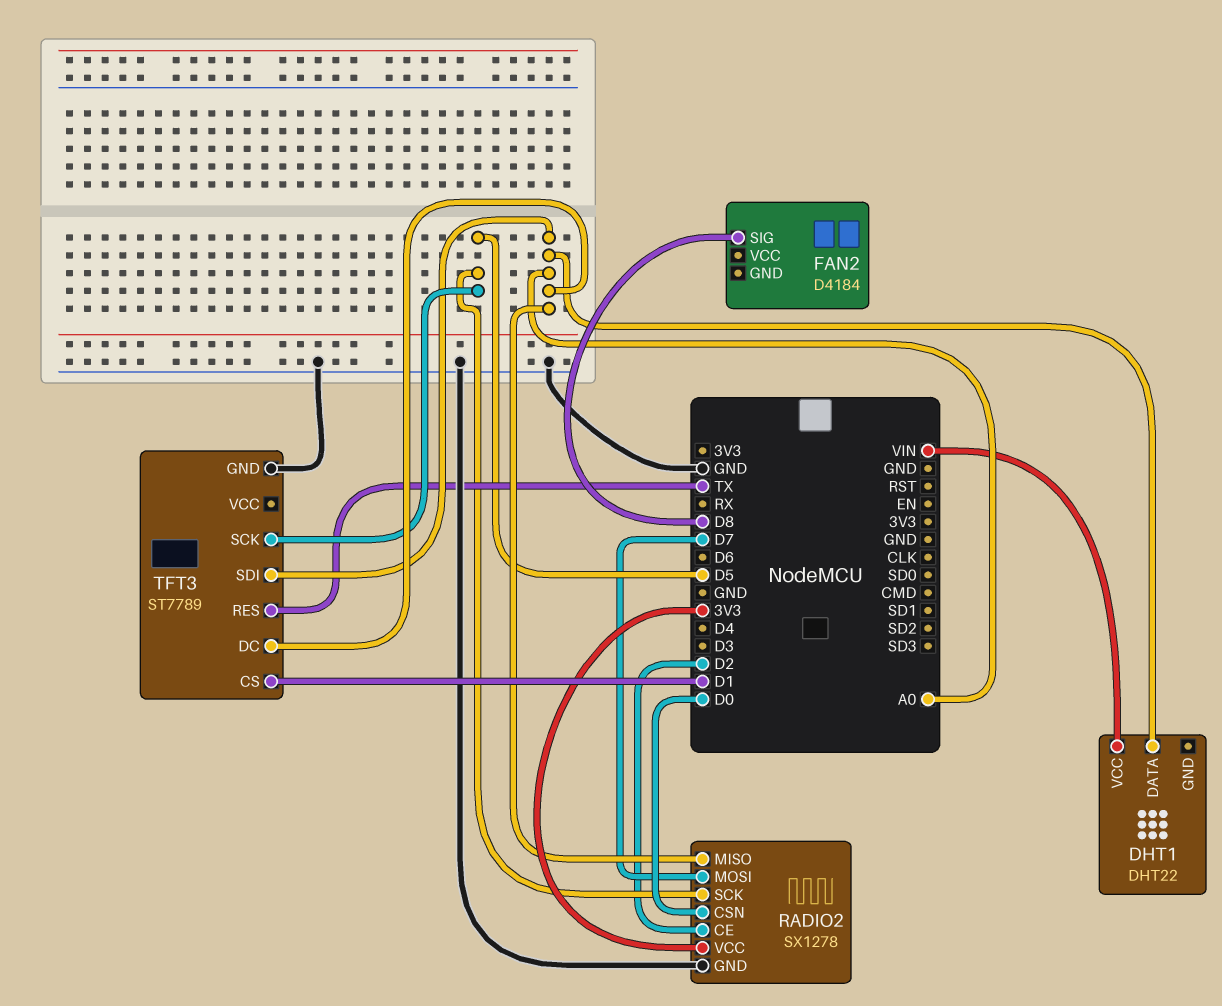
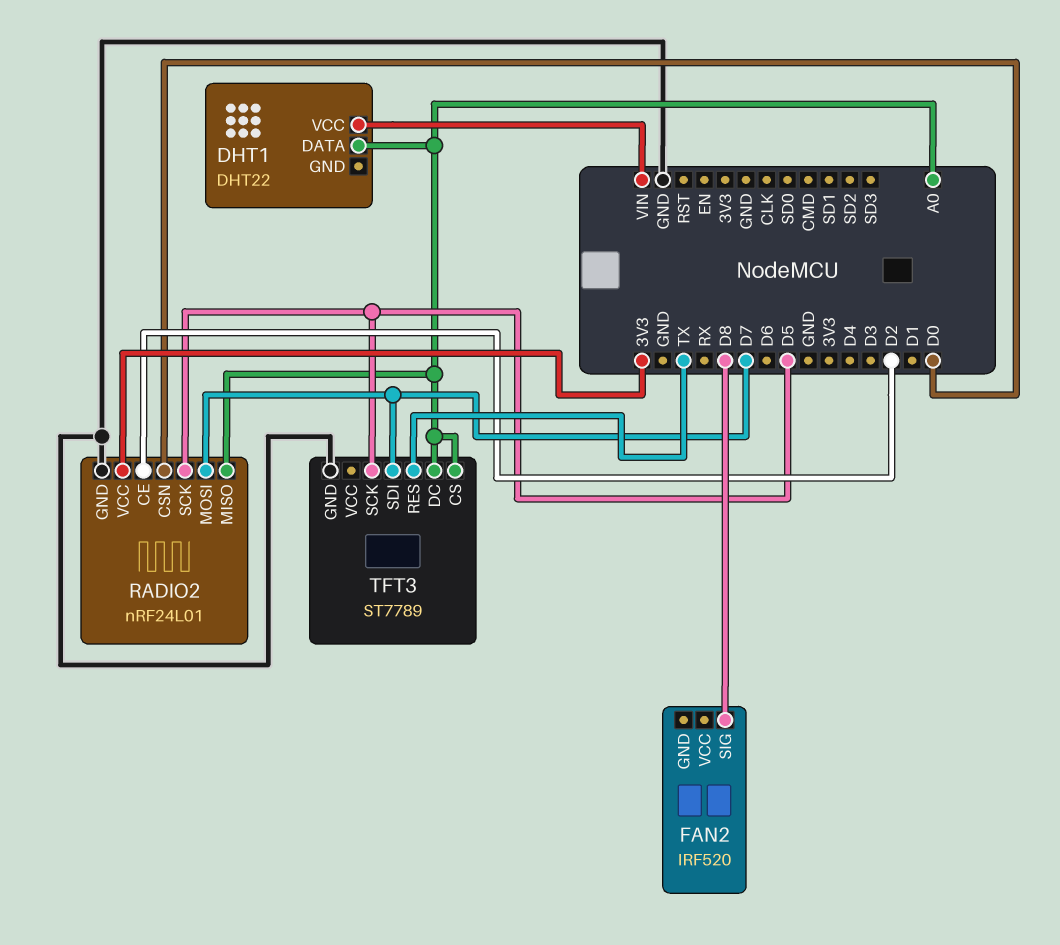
FAN2: D4184 -> IRF520
RADIO2: SX1278 -> nRF24L01
TFT3 pin CS: D1 -> A0
TFT3 pin SDI: A0 -> D7

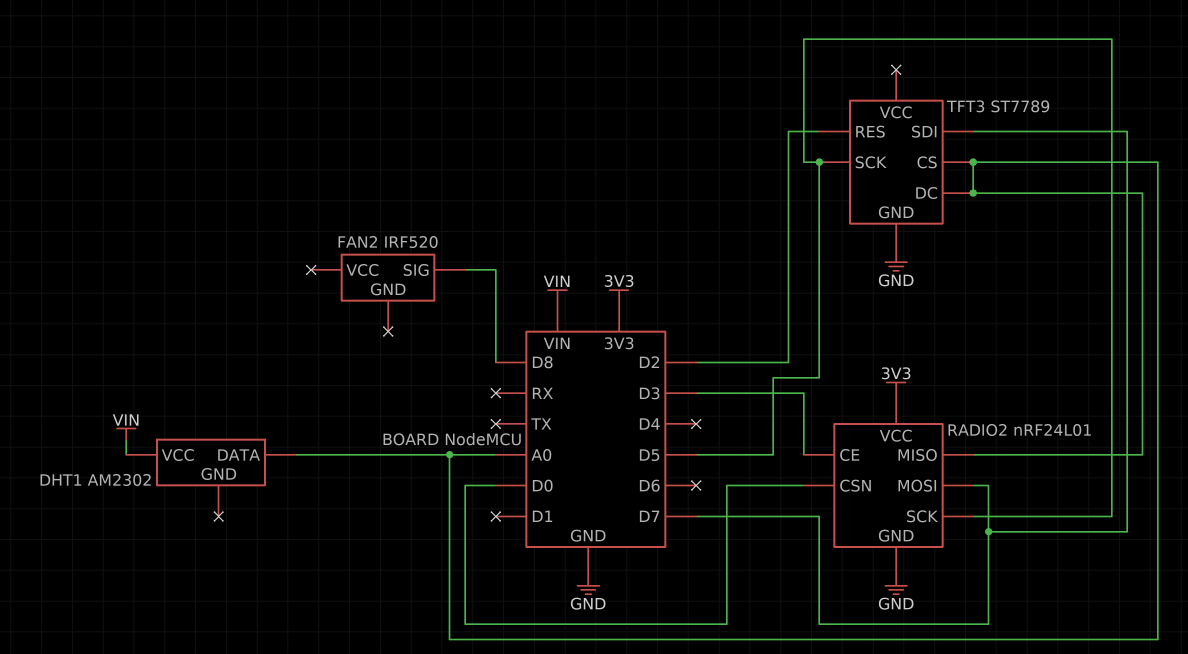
DHT1: DHT22 -> AM2302
RADIO2 pin CE: D2 -> D3
TFT3 pin RES: TX -> D2

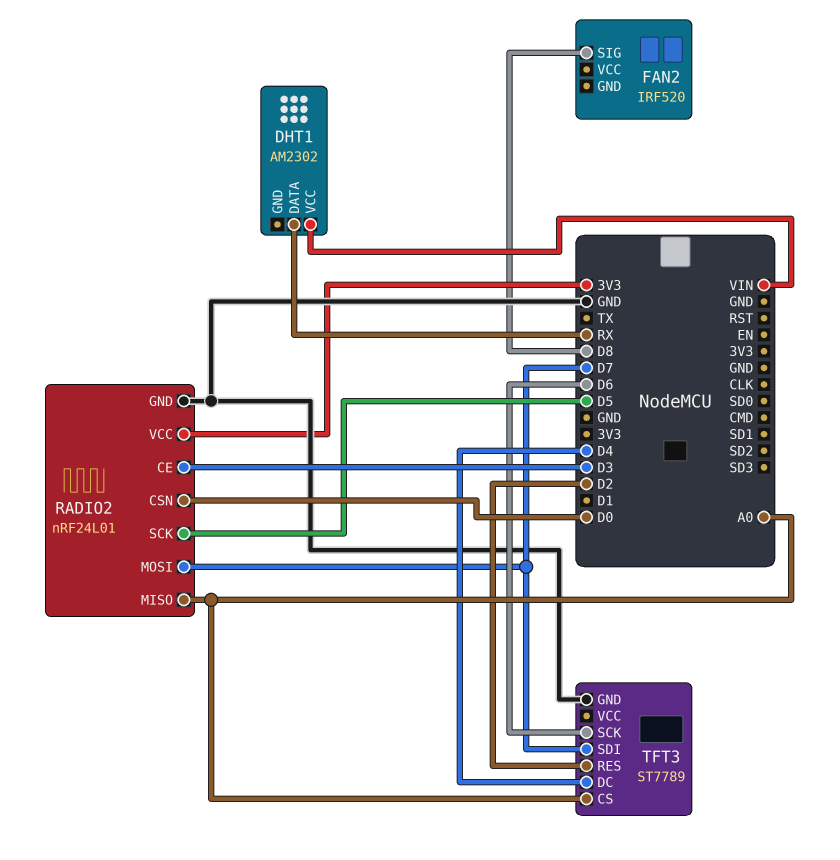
DHT1 pin DATA: A0 -> RX
TFT3 pin DC: A0 -> D4
TFT3 pin SCK: D5 -> D6

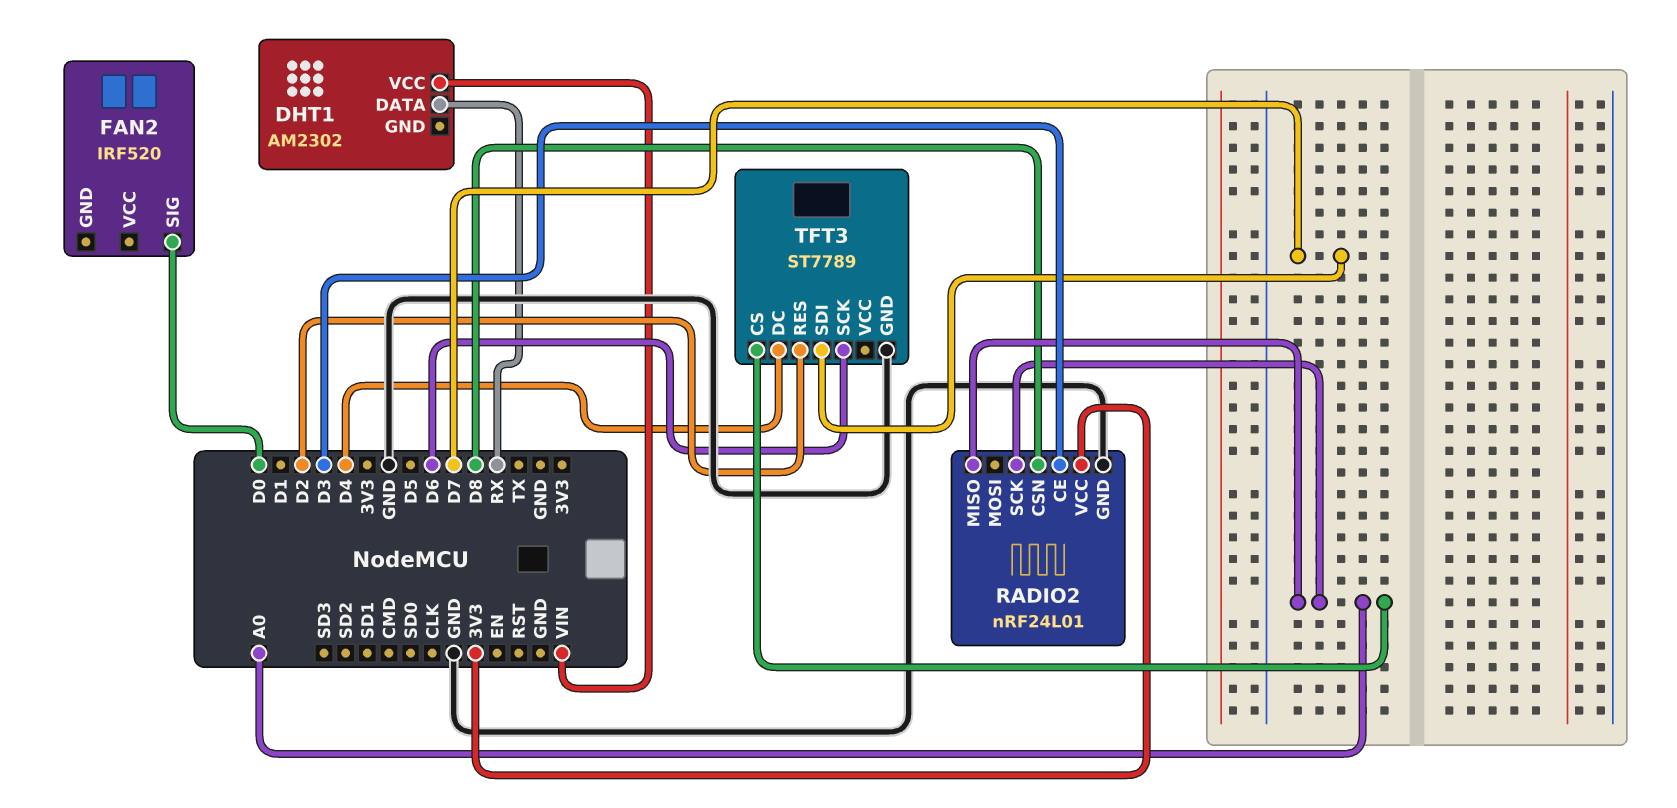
FAN2 pin SIG: D8 -> D0
RADIO2 pin CSN: D0 -> D8
RADIO2 pin MOSI: D7 -> none
RADIO2 pin SCK: D5 -> A0

